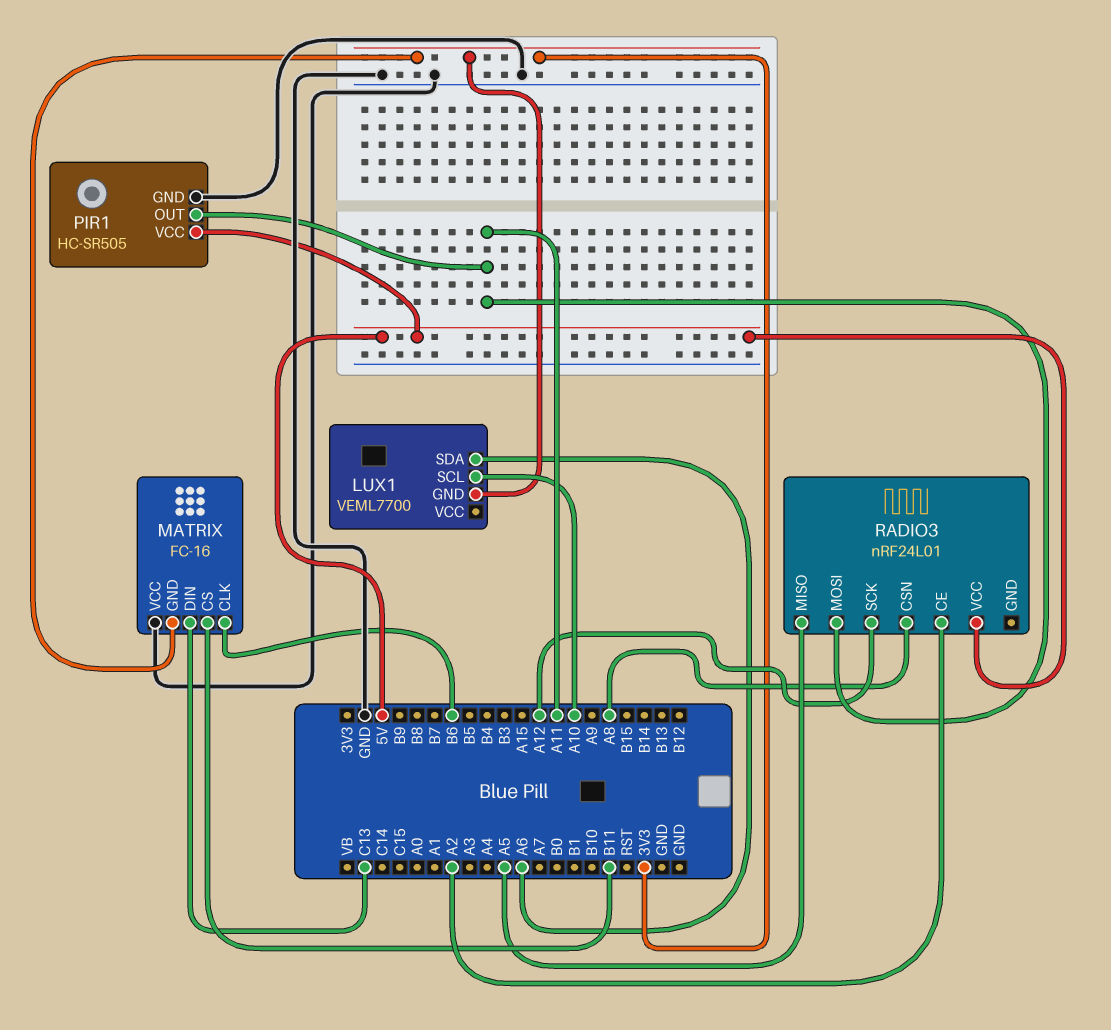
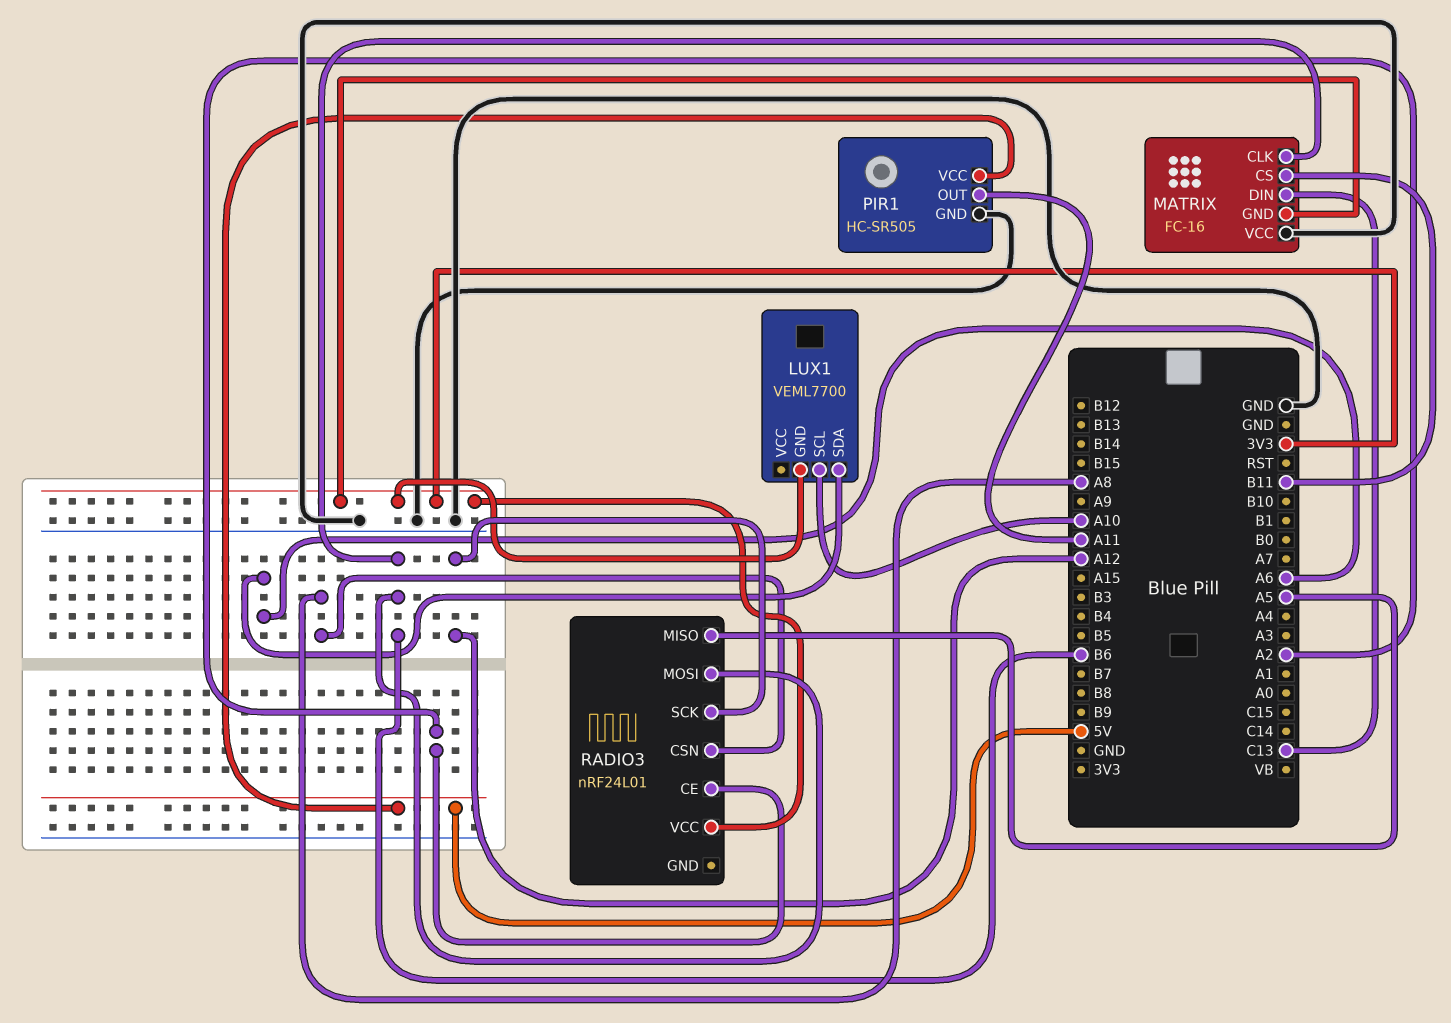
RADIO3 pin MOSI: A11 -> B6
RADIO3 pin VCC: 5V -> 3V3

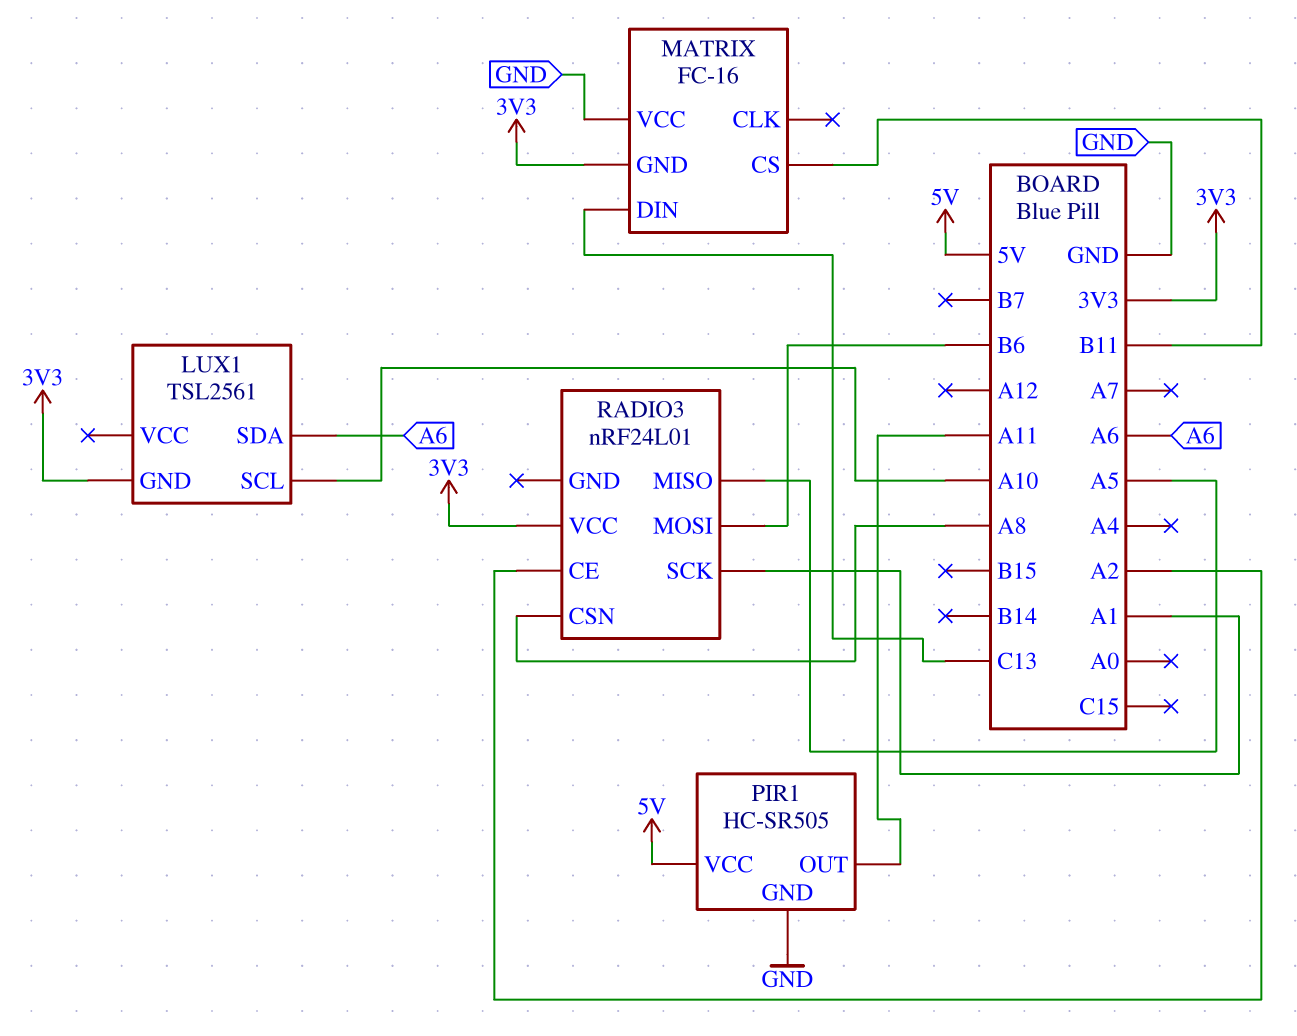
LUX1: VEML7700 -> TSL2561
MATRIX pin CLK: B6 -> none
RADIO3 pin SCK: A12 -> A1

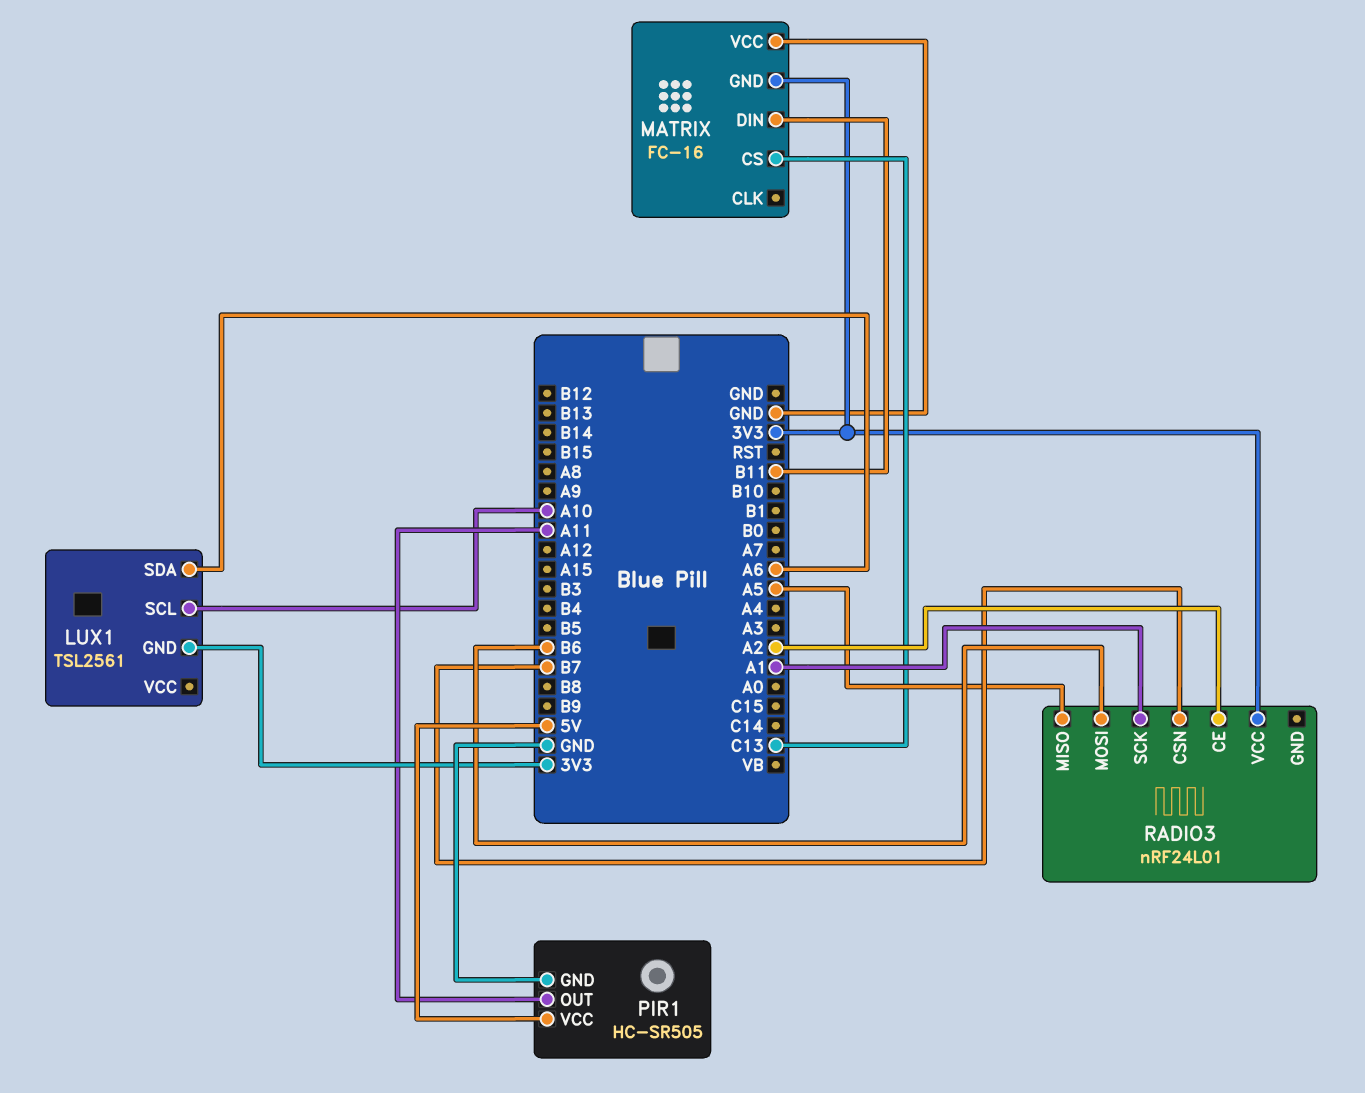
MATRIX pin CS: B11 -> C13
MATRIX pin DIN: C13 -> B11
RADIO3 pin CSN: A8 -> B7

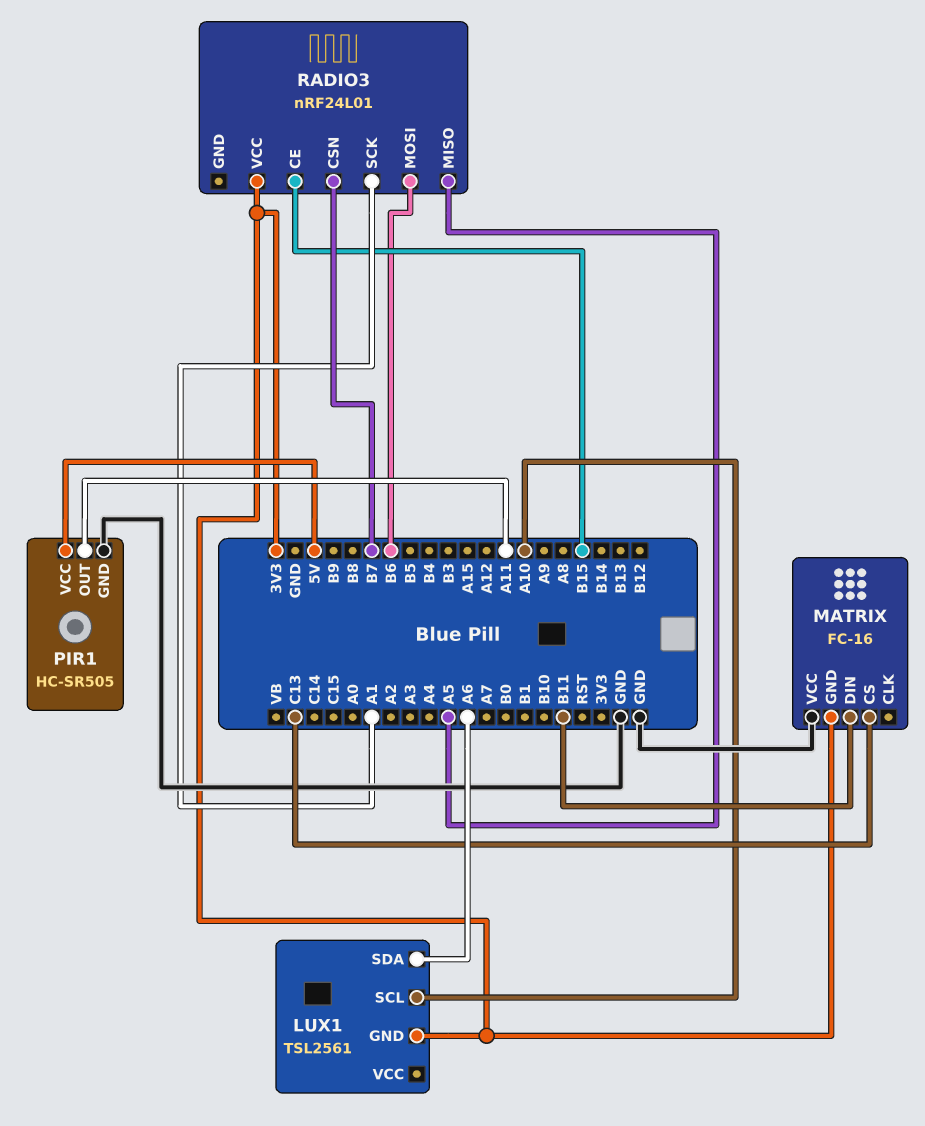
RADIO3 pin CE: A2 -> B15

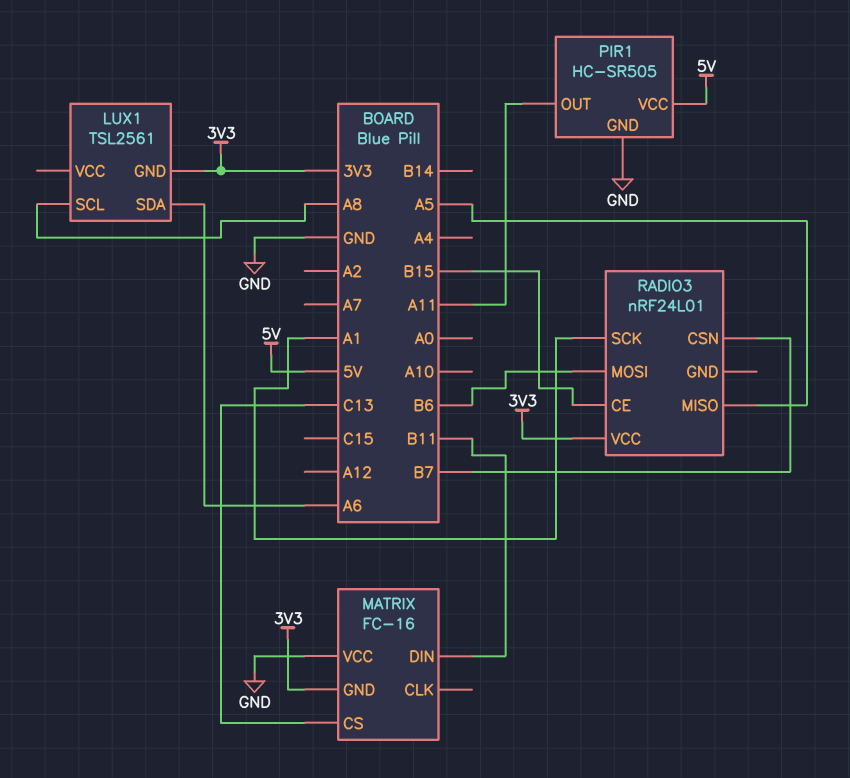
LUX1 pin SCL: A10 -> A8

